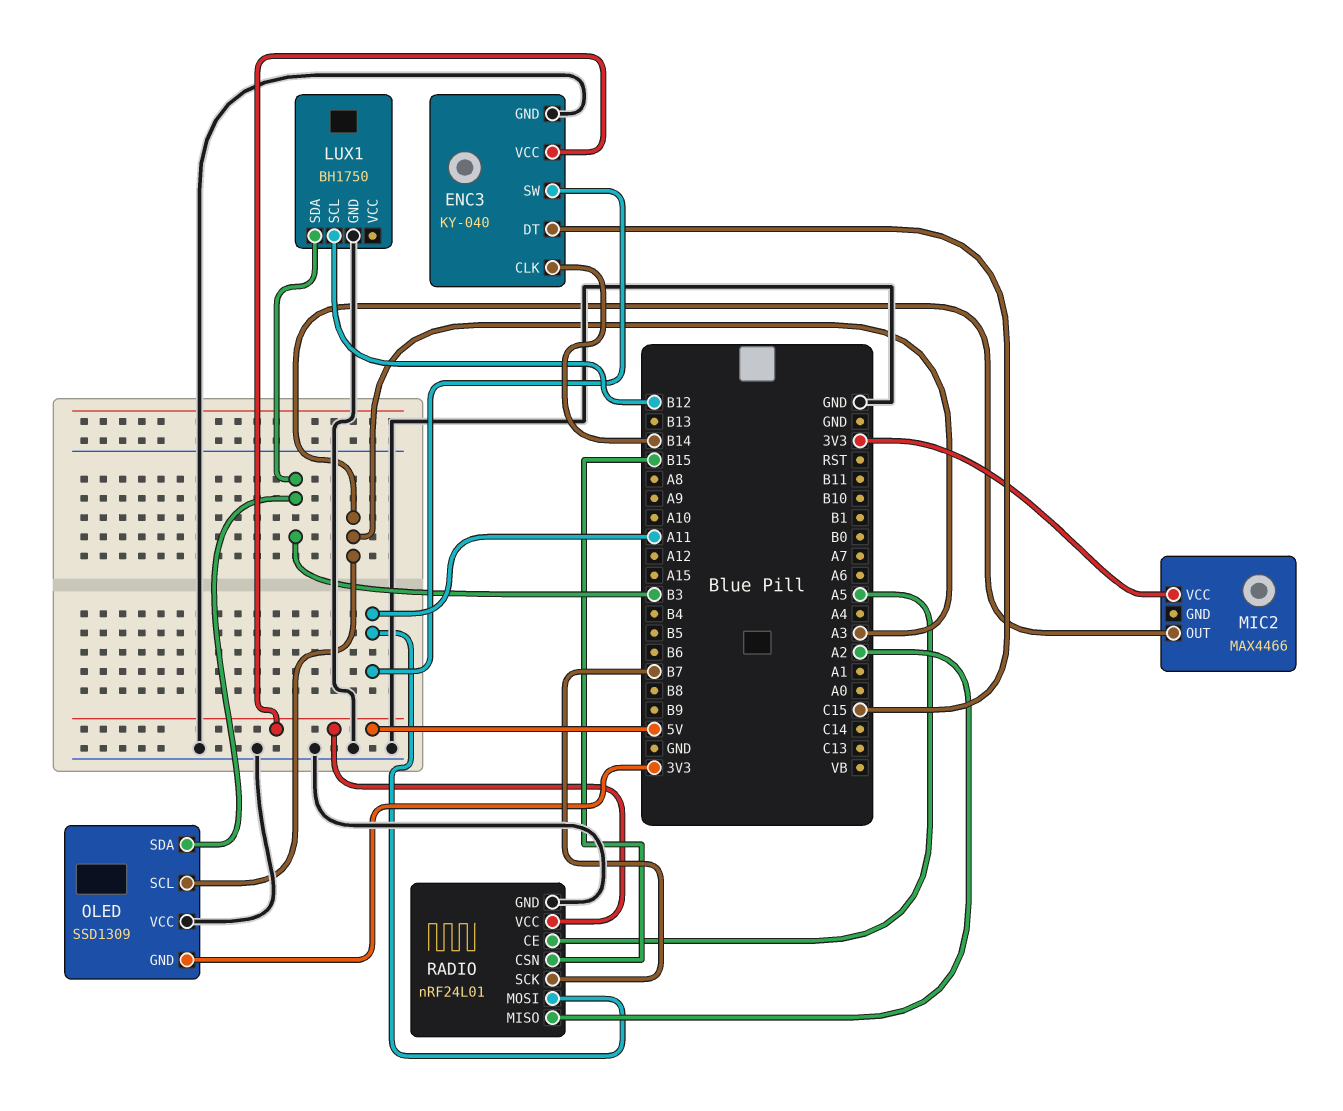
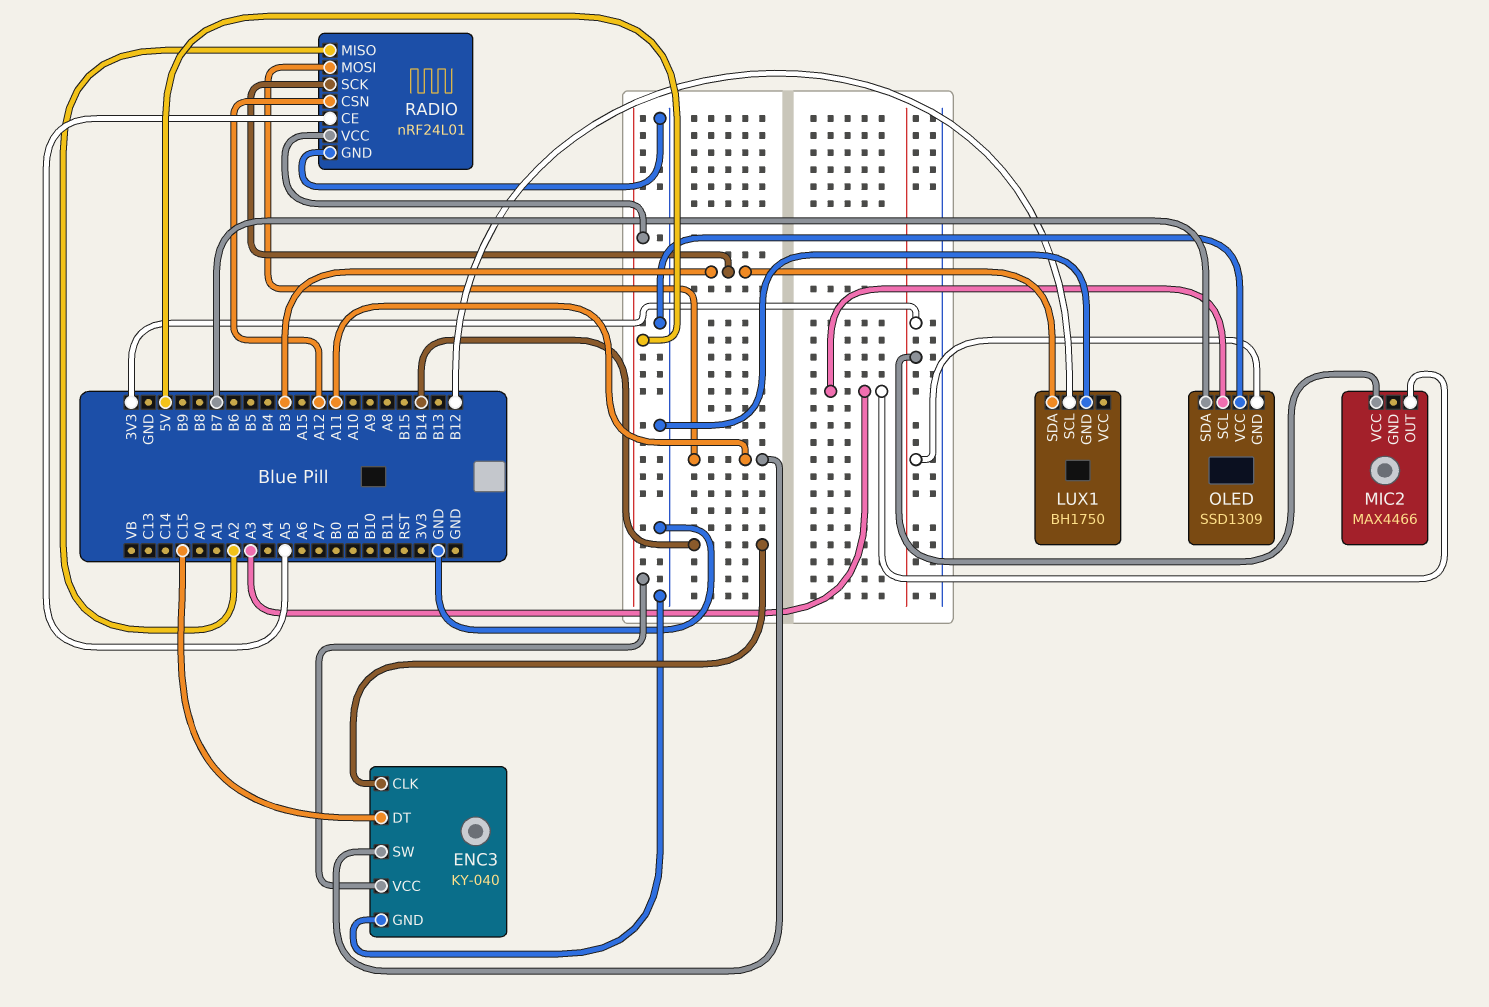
OLED pin SDA: B3 -> B7
RADIO pin CSN: B15 -> A12
RADIO pin SCK: B7 -> B3

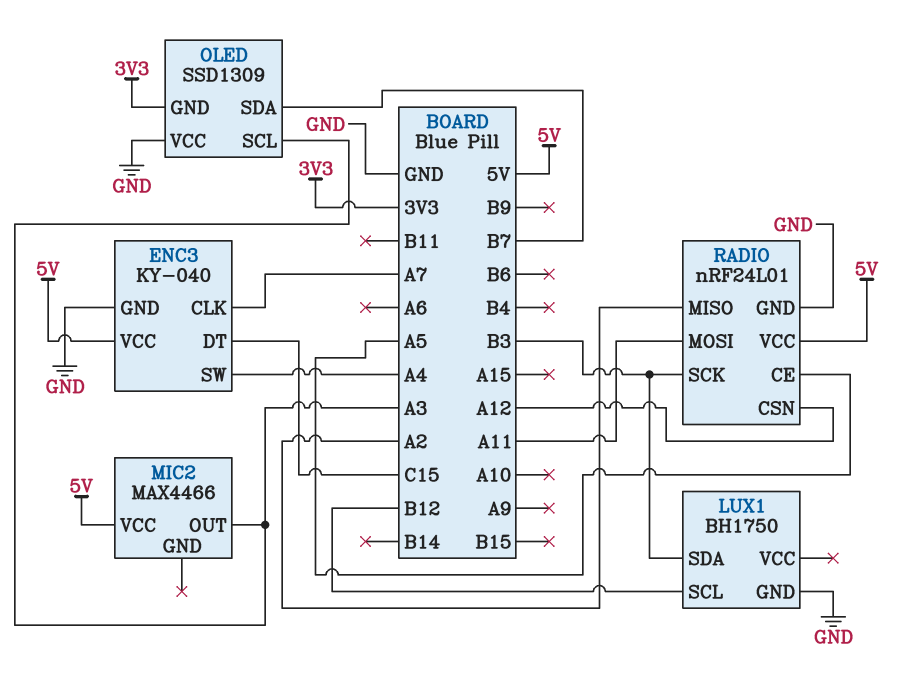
ENC3 pin CLK: B14 -> A7
ENC3 pin SW: A11 -> A4
MIC2 pin VCC: 3V3 -> 5V

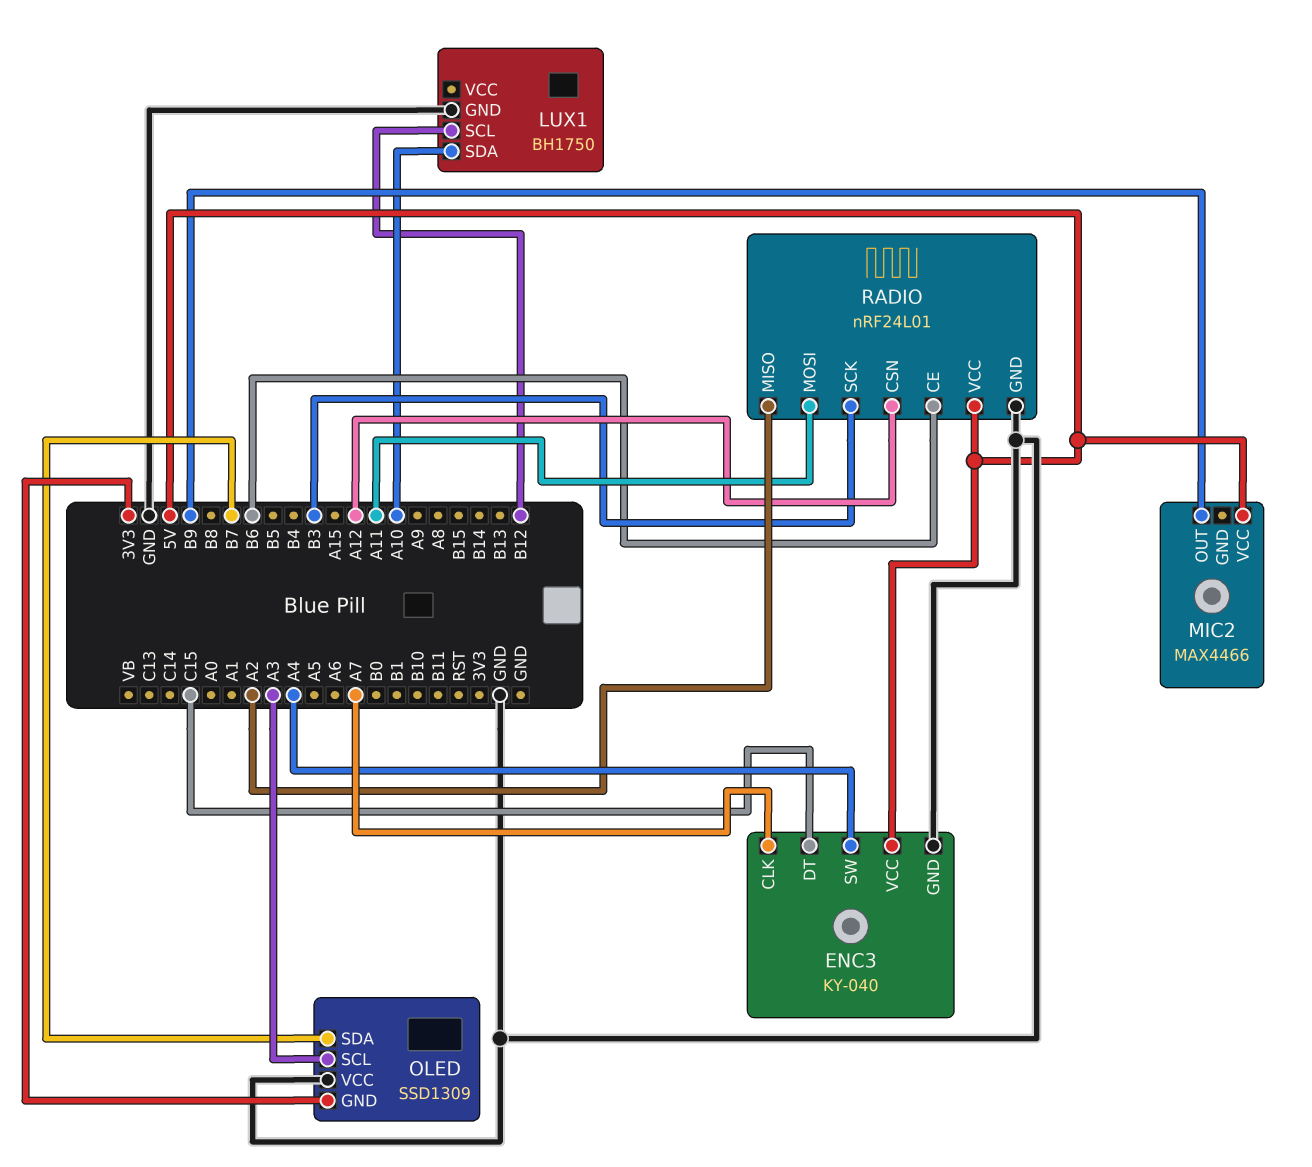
LUX1 pin SDA: B3 -> A10
MIC2 pin OUT: A3 -> B9
RADIO pin CE: A5 -> B6

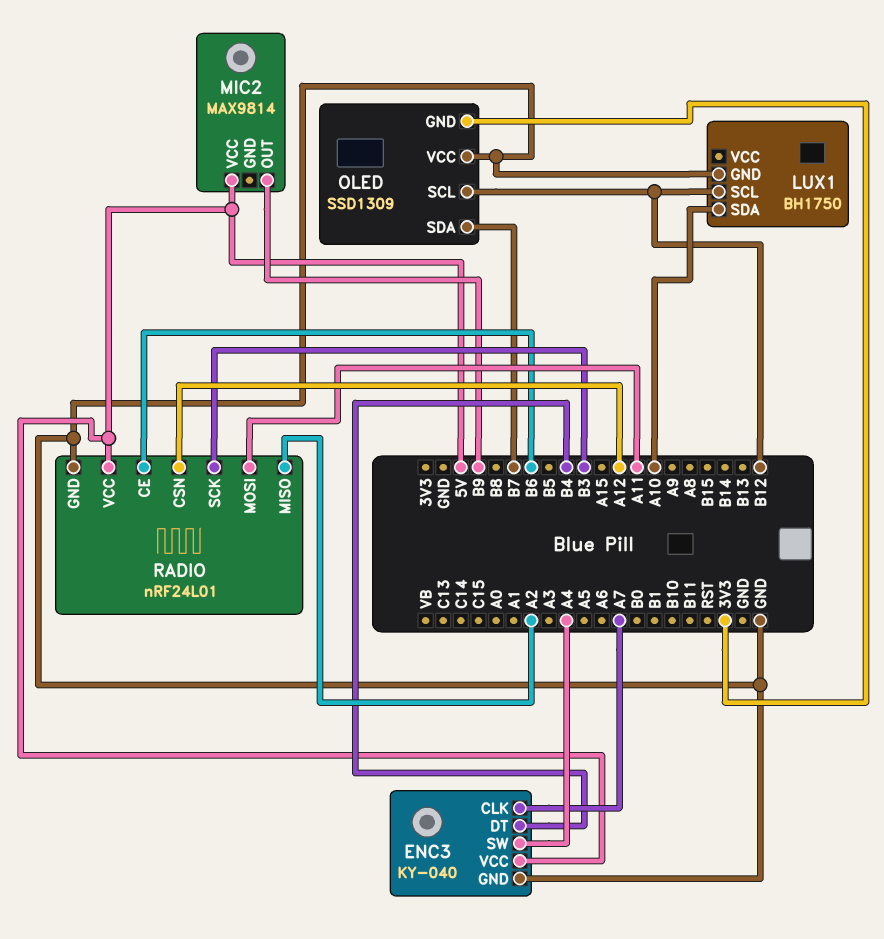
ENC3 pin DT: C15 -> B4
MIC2: MAX4466 -> MAX9814
OLED pin SCL: A3 -> B12

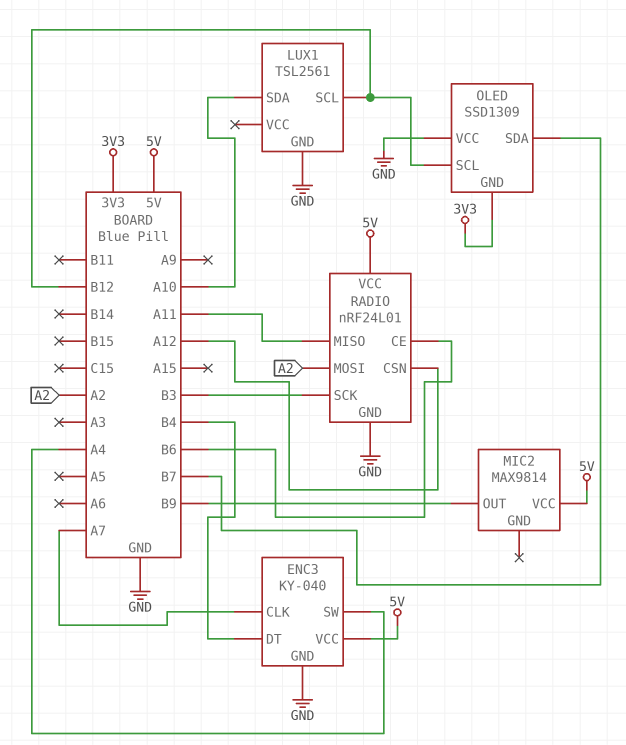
LUX1: BH1750 -> TSL2561
RADIO pin MISO: A2 -> A11
RADIO pin MOSI: A11 -> A2

